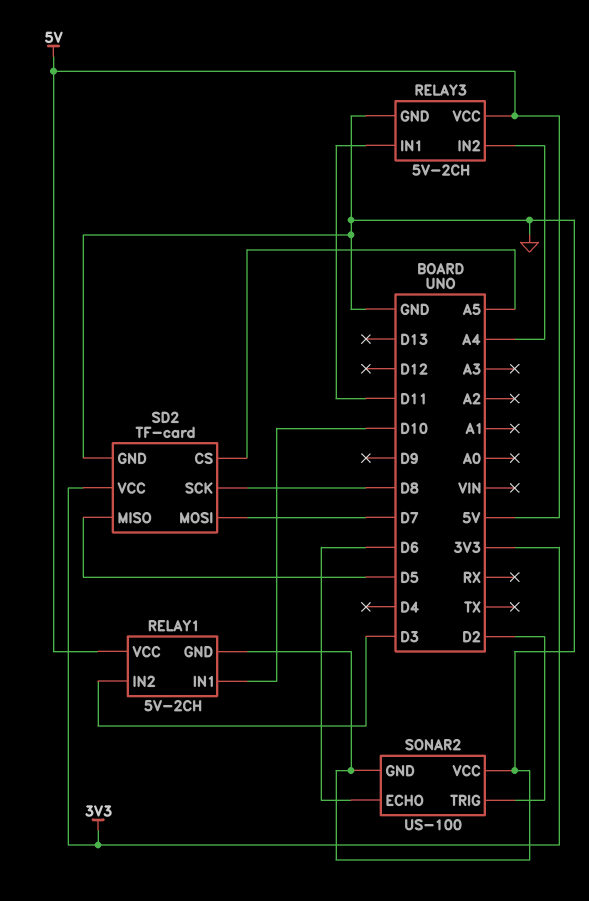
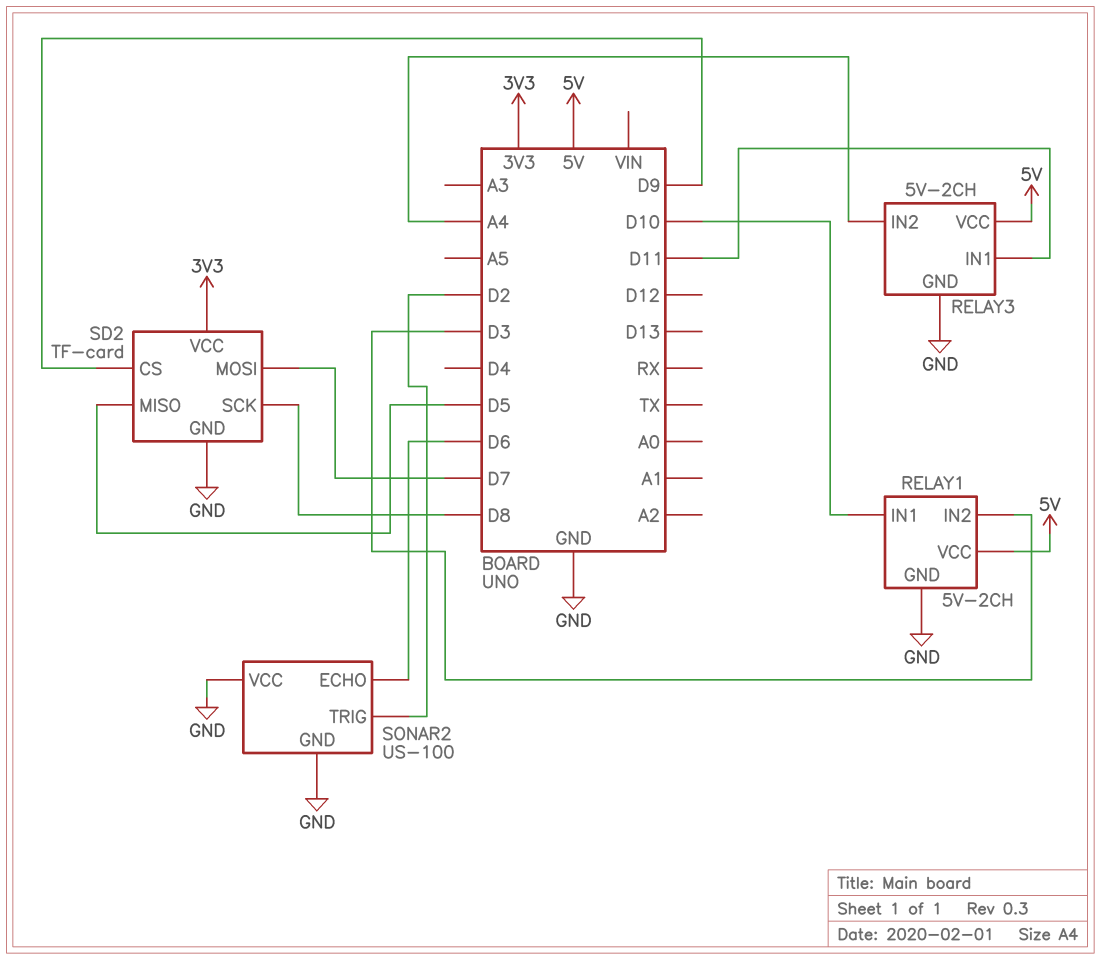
SD2 pin CS: A5 -> D9

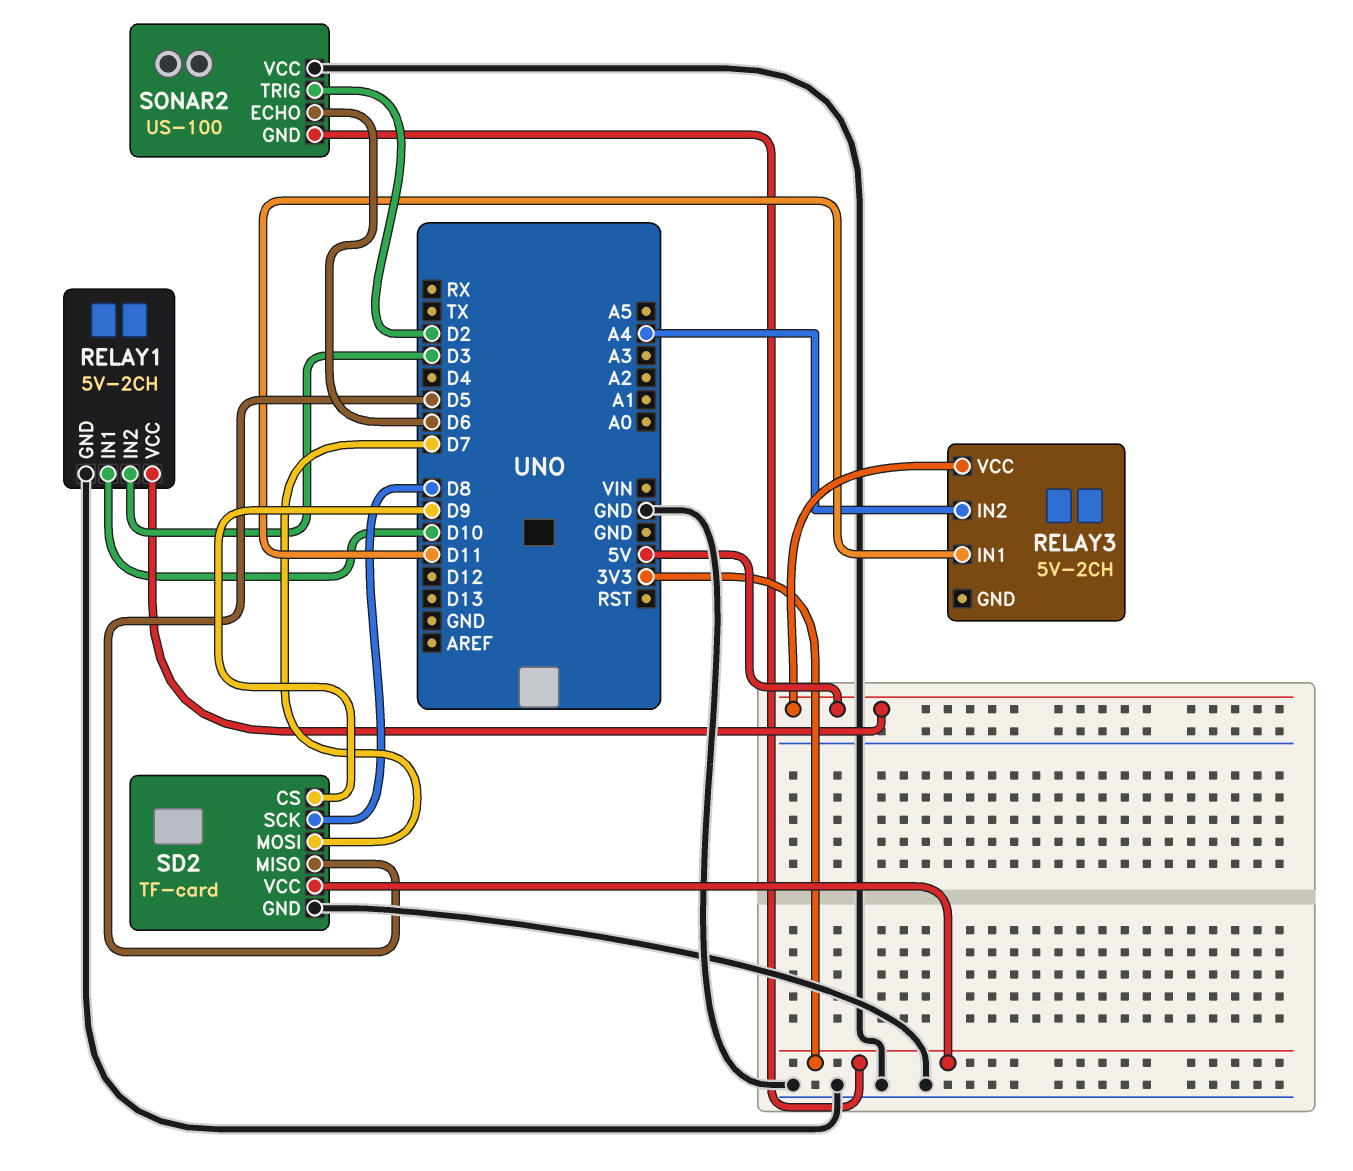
RELAY3 pin GND: GND -> none
SONAR2 pin GND: GND -> 3V3

